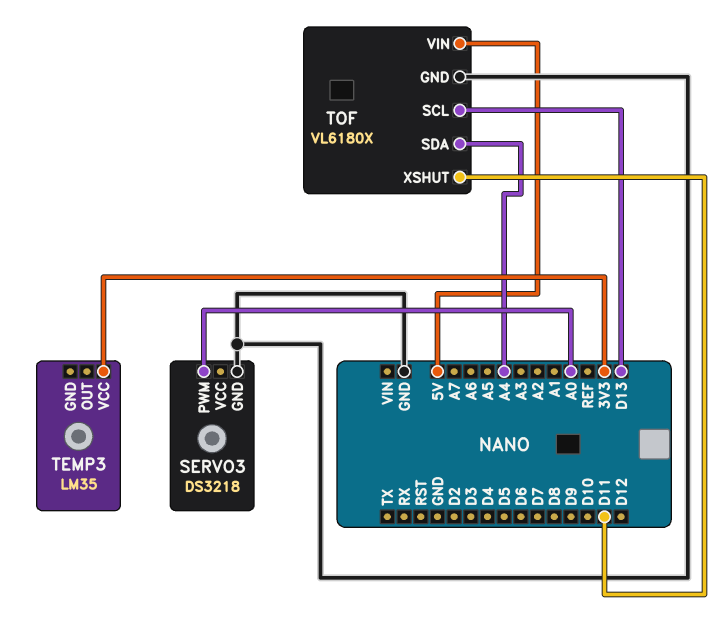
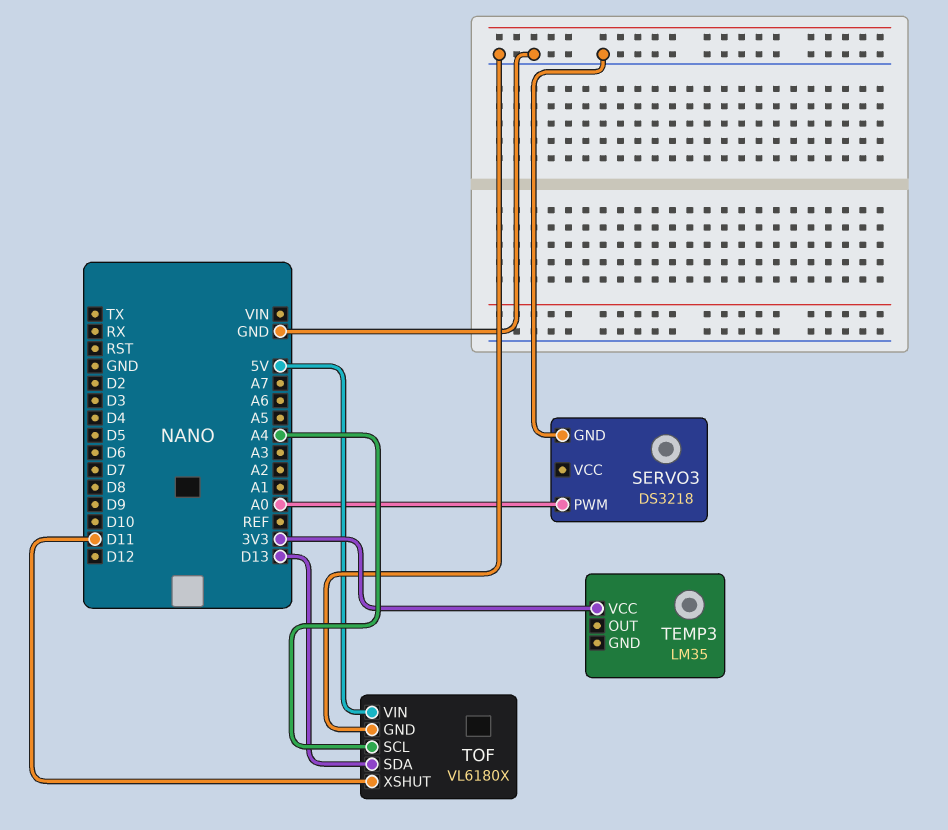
TOF pin SCL: D13 -> A4
TOF pin SDA: A4 -> D13

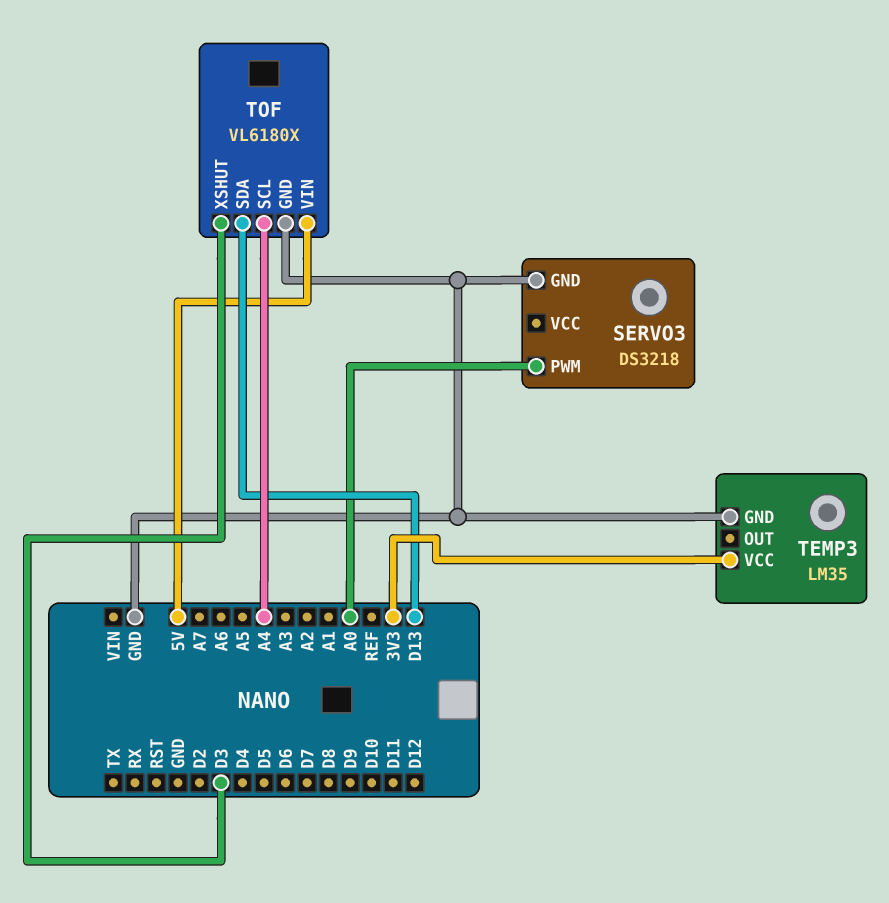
TEMP3 pin GND: none -> GND
TOF pin XSHUT: D11 -> D3

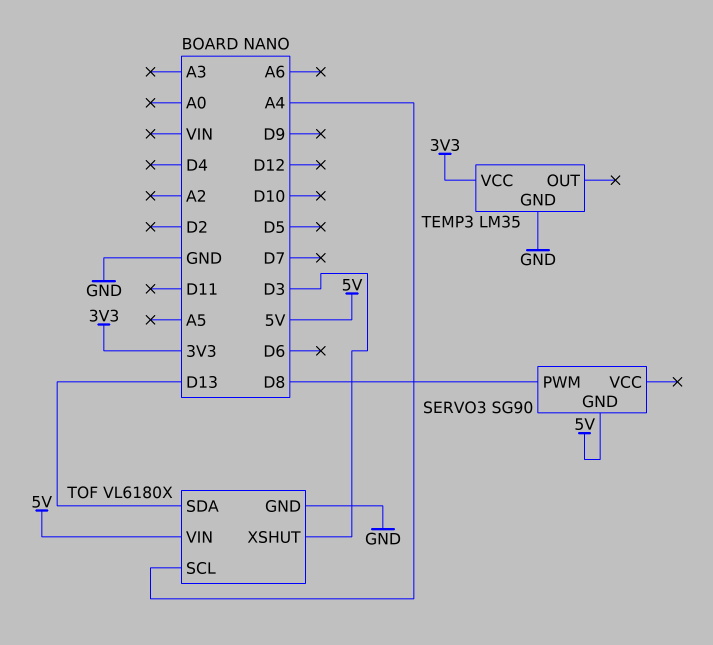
SERVO3: DS3218 -> SG90
SERVO3 pin GND: GND -> 5V
SERVO3 pin PWM: A0 -> D8

